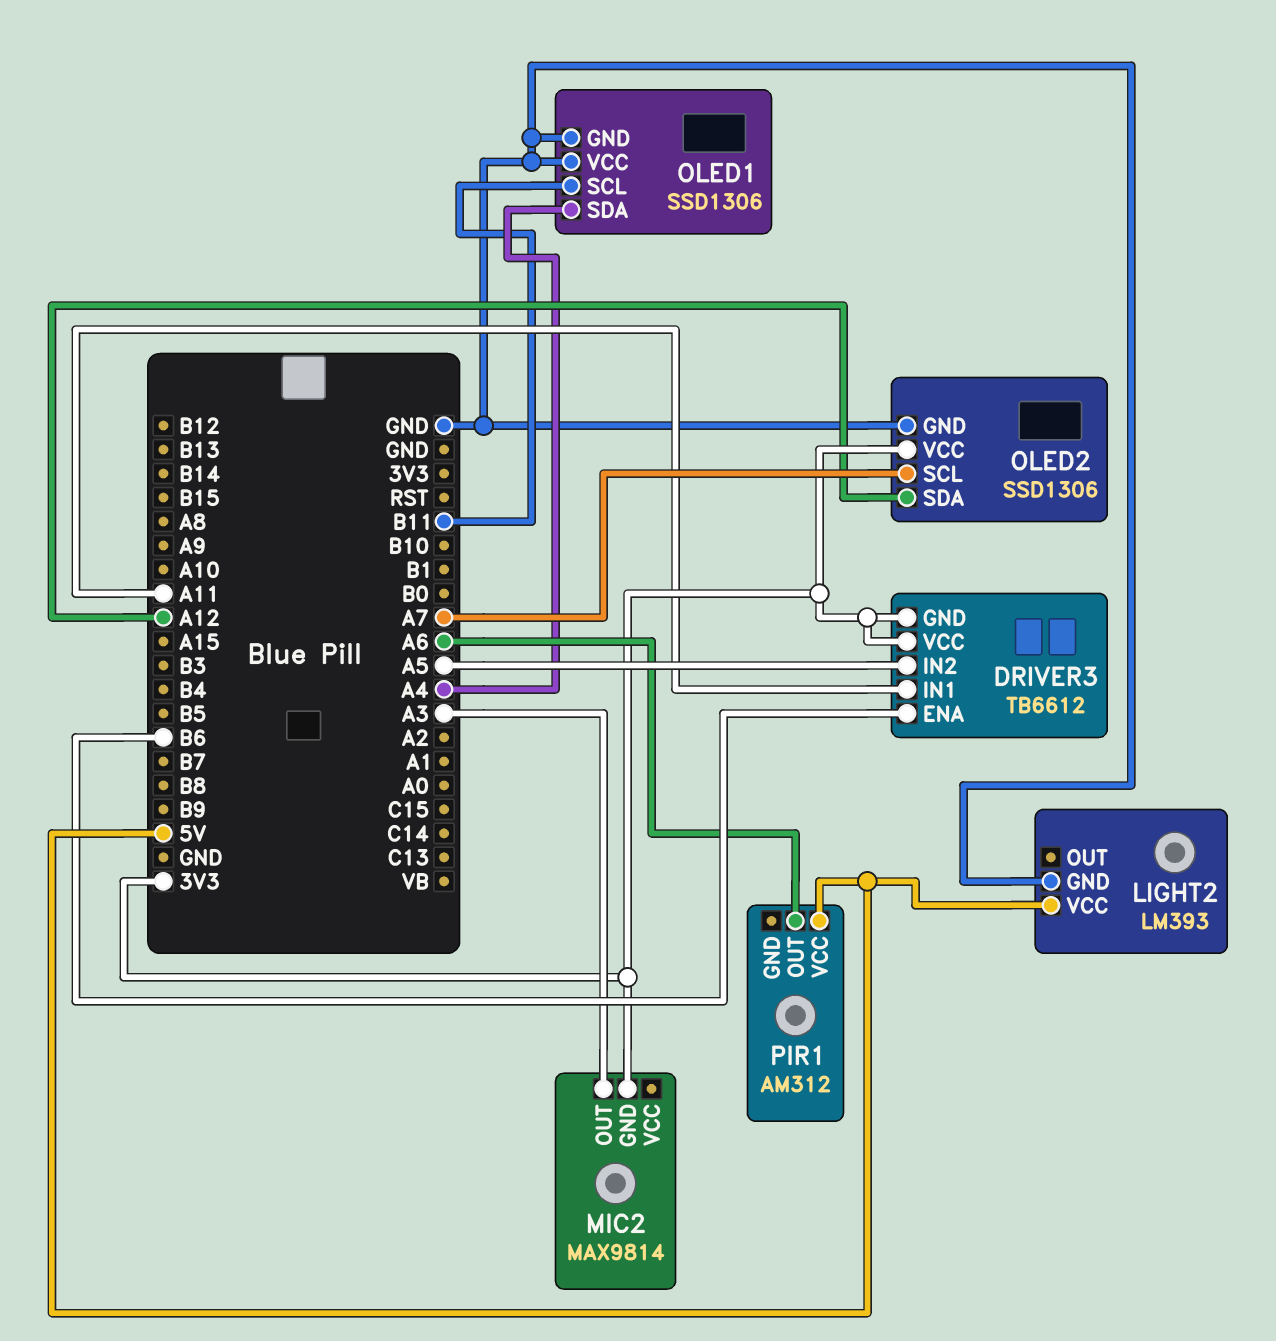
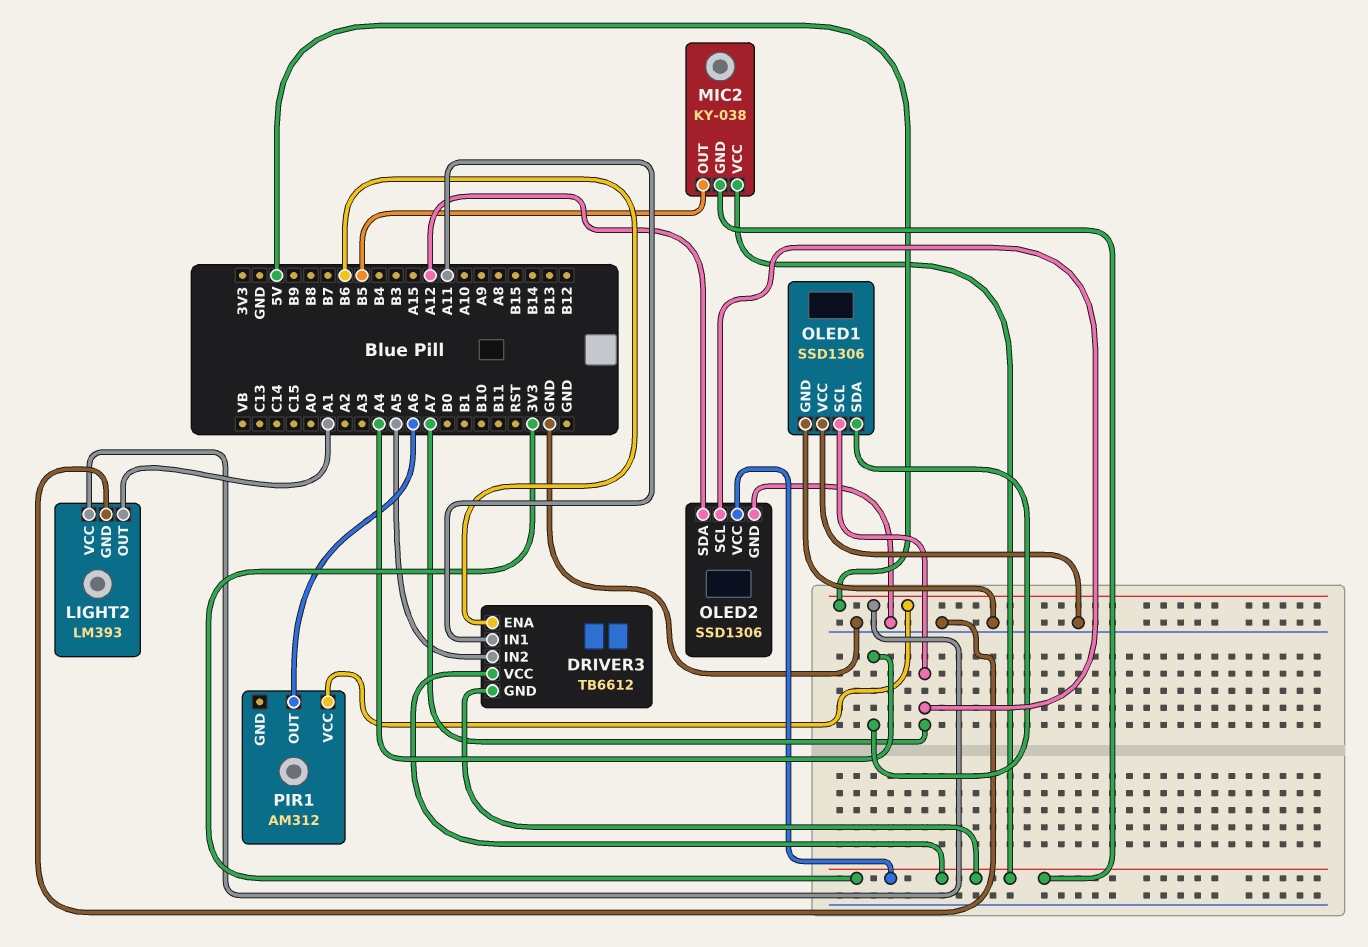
LIGHT2 pin OUT: none -> A1
MIC2: MAX9814 -> KY-038
MIC2 pin OUT: A3 -> B5
MIC2 pin VCC: none -> 3V3
OLED1 pin SCL: B11 -> A7

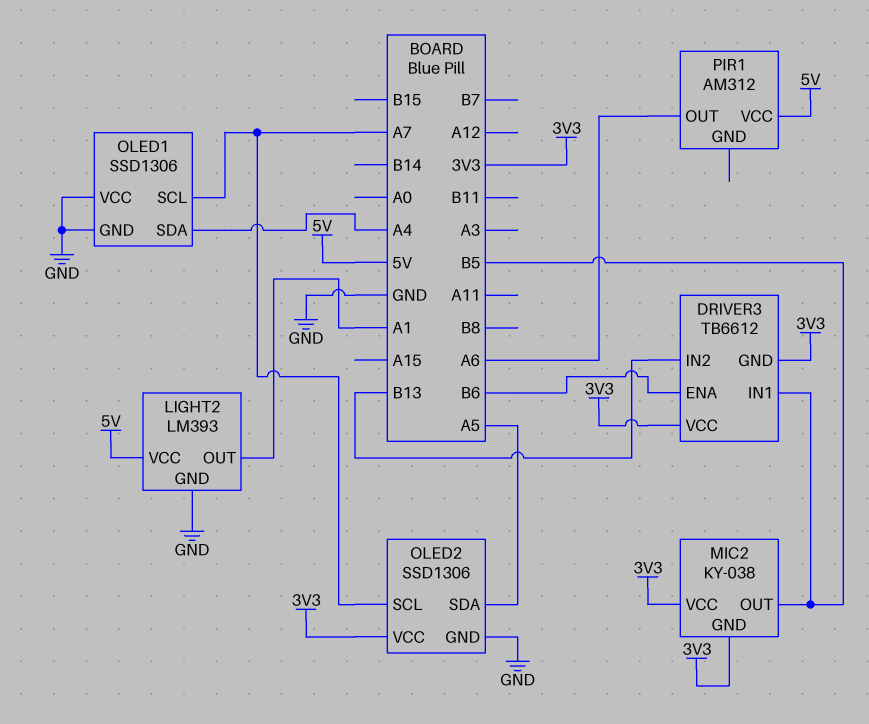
DRIVER3 pin IN1: A11 -> B5
DRIVER3 pin IN2: A5 -> B13
OLED2 pin SDA: A12 -> A5

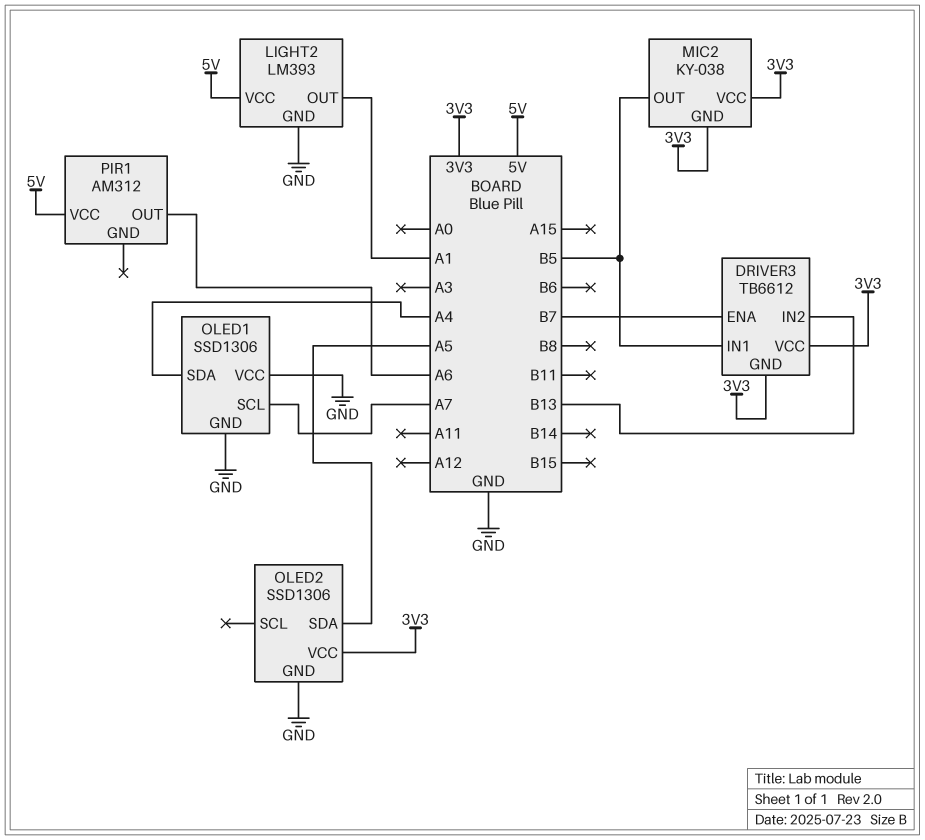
DRIVER3 pin ENA: B6 -> B7
OLED2 pin SCL: A7 -> none

